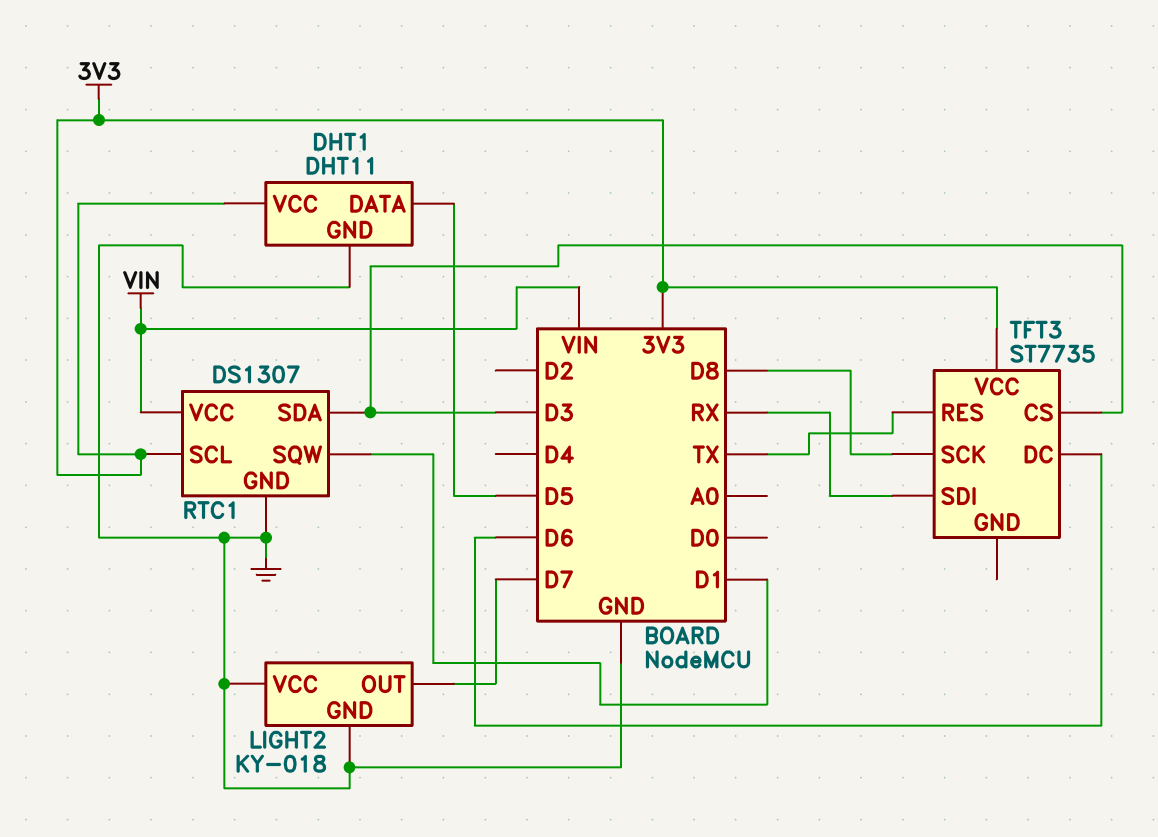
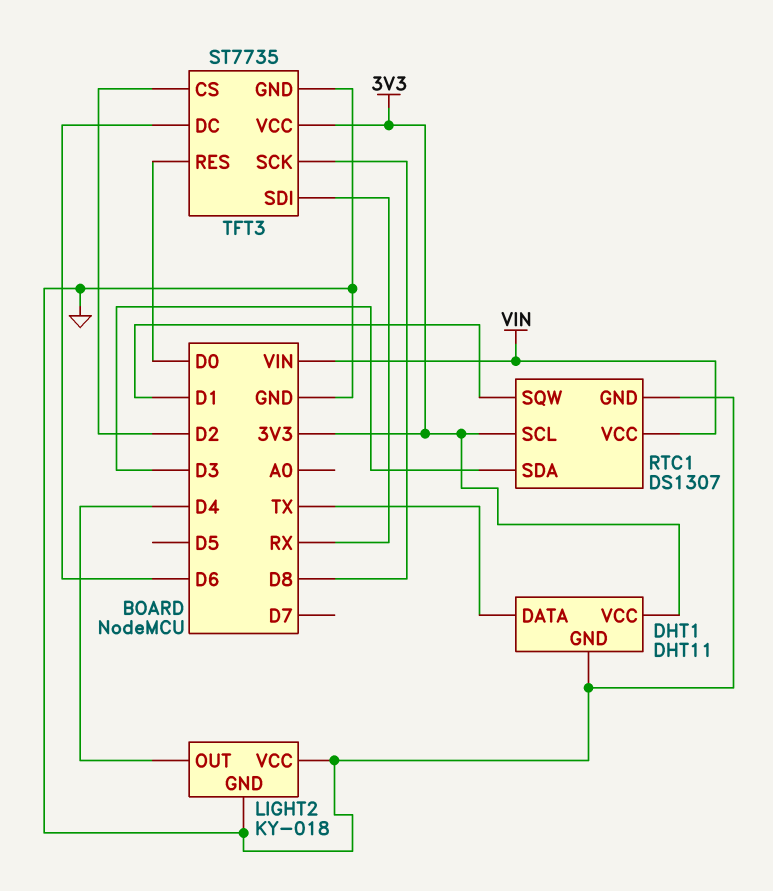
DHT1 pin DATA: D5 -> TX
LIGHT2 pin OUT: D7 -> D4
TFT3 pin CS: D3 -> D2
TFT3 pin GND: none -> GND
TFT3 pin RES: TX -> D0

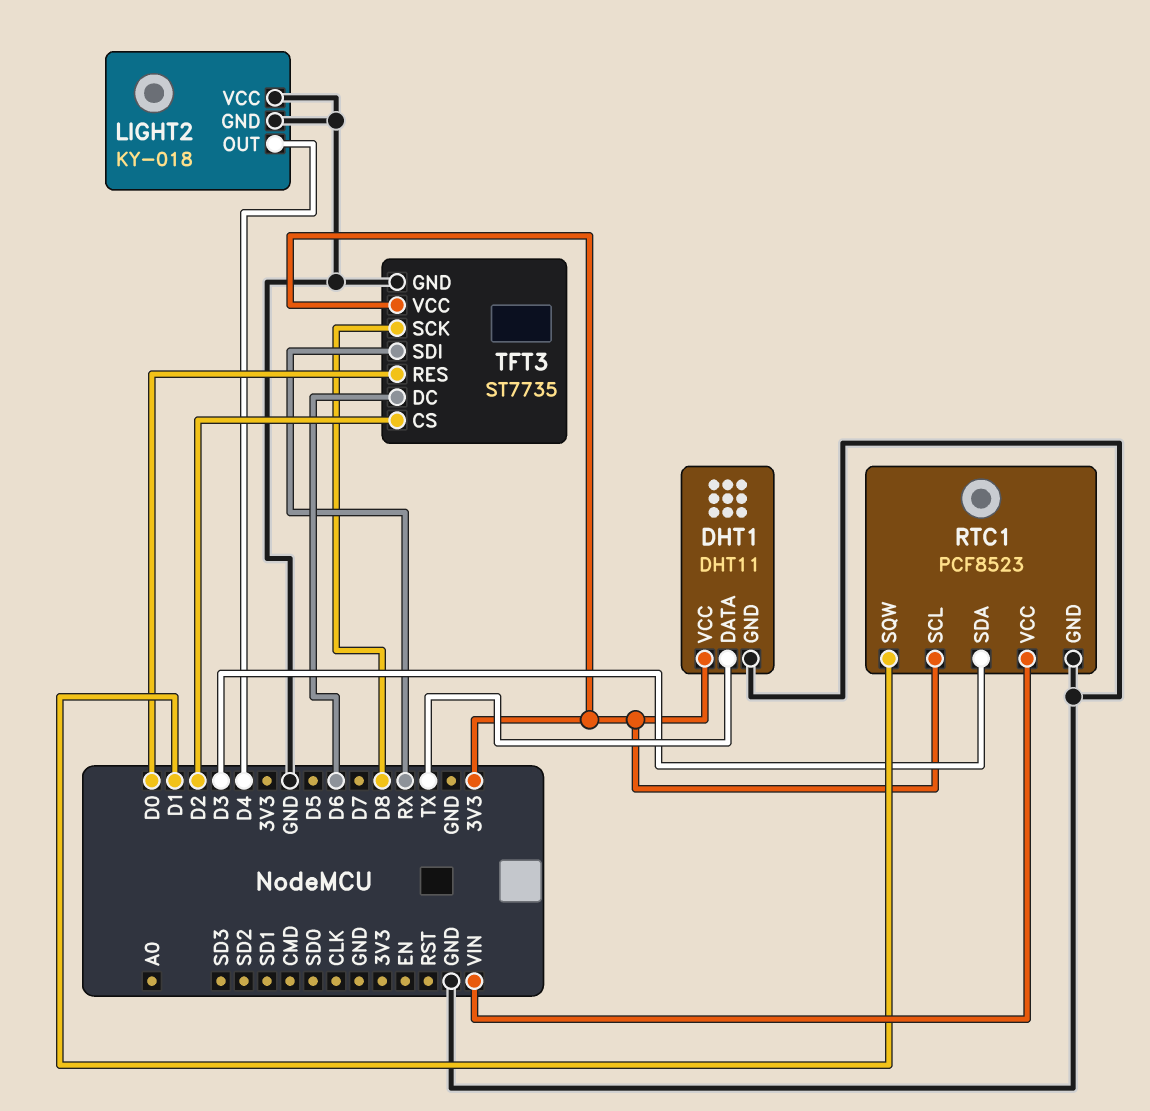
RTC1: DS1307 -> PCF8523

